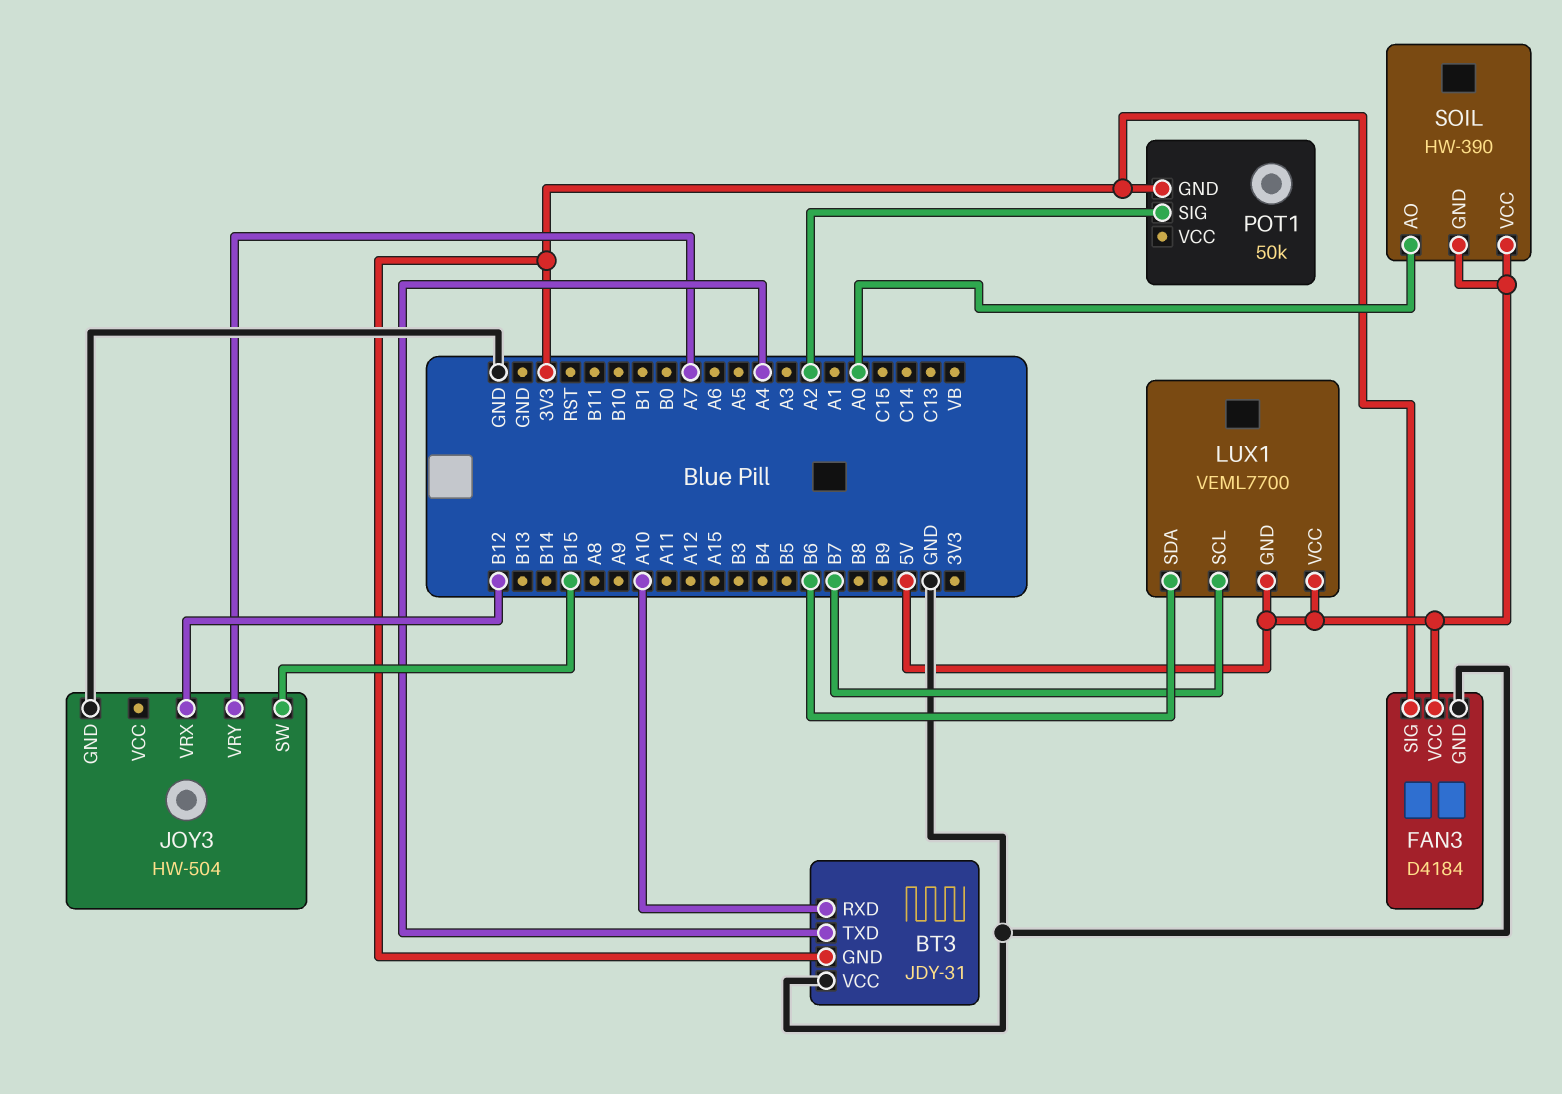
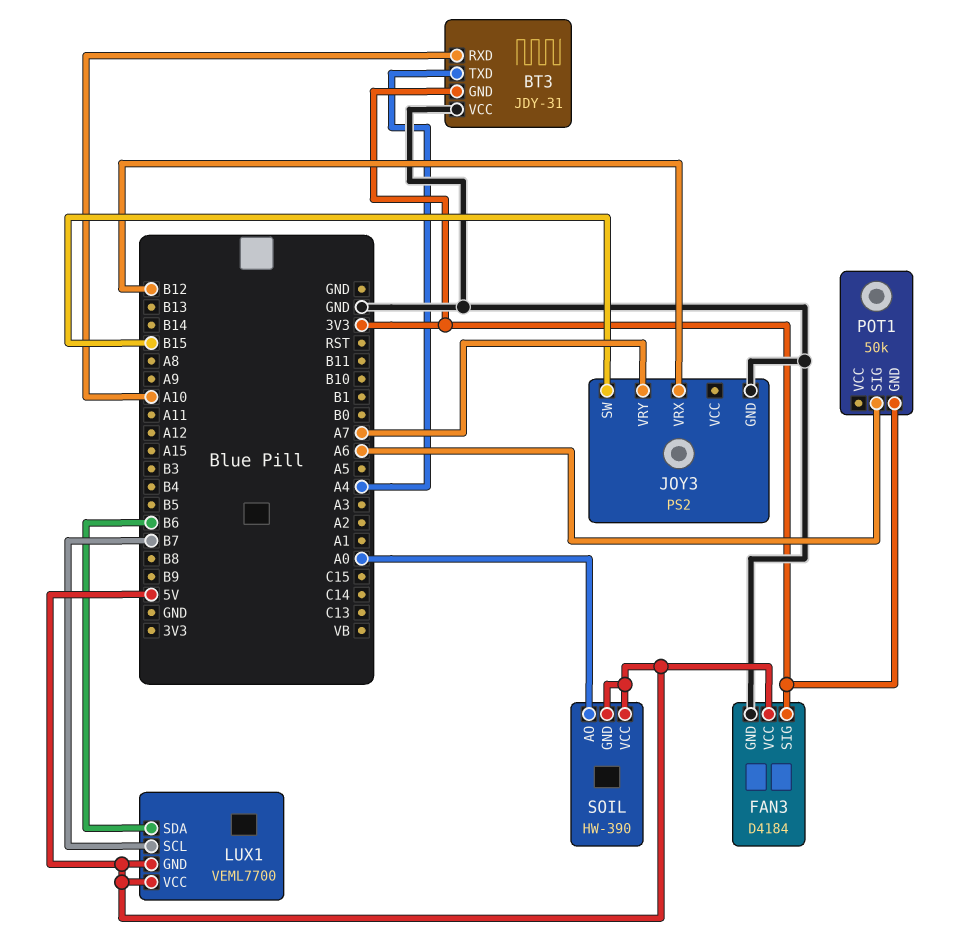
JOY3: HW-504 -> PS2
POT1 pin SIG: A2 -> A6

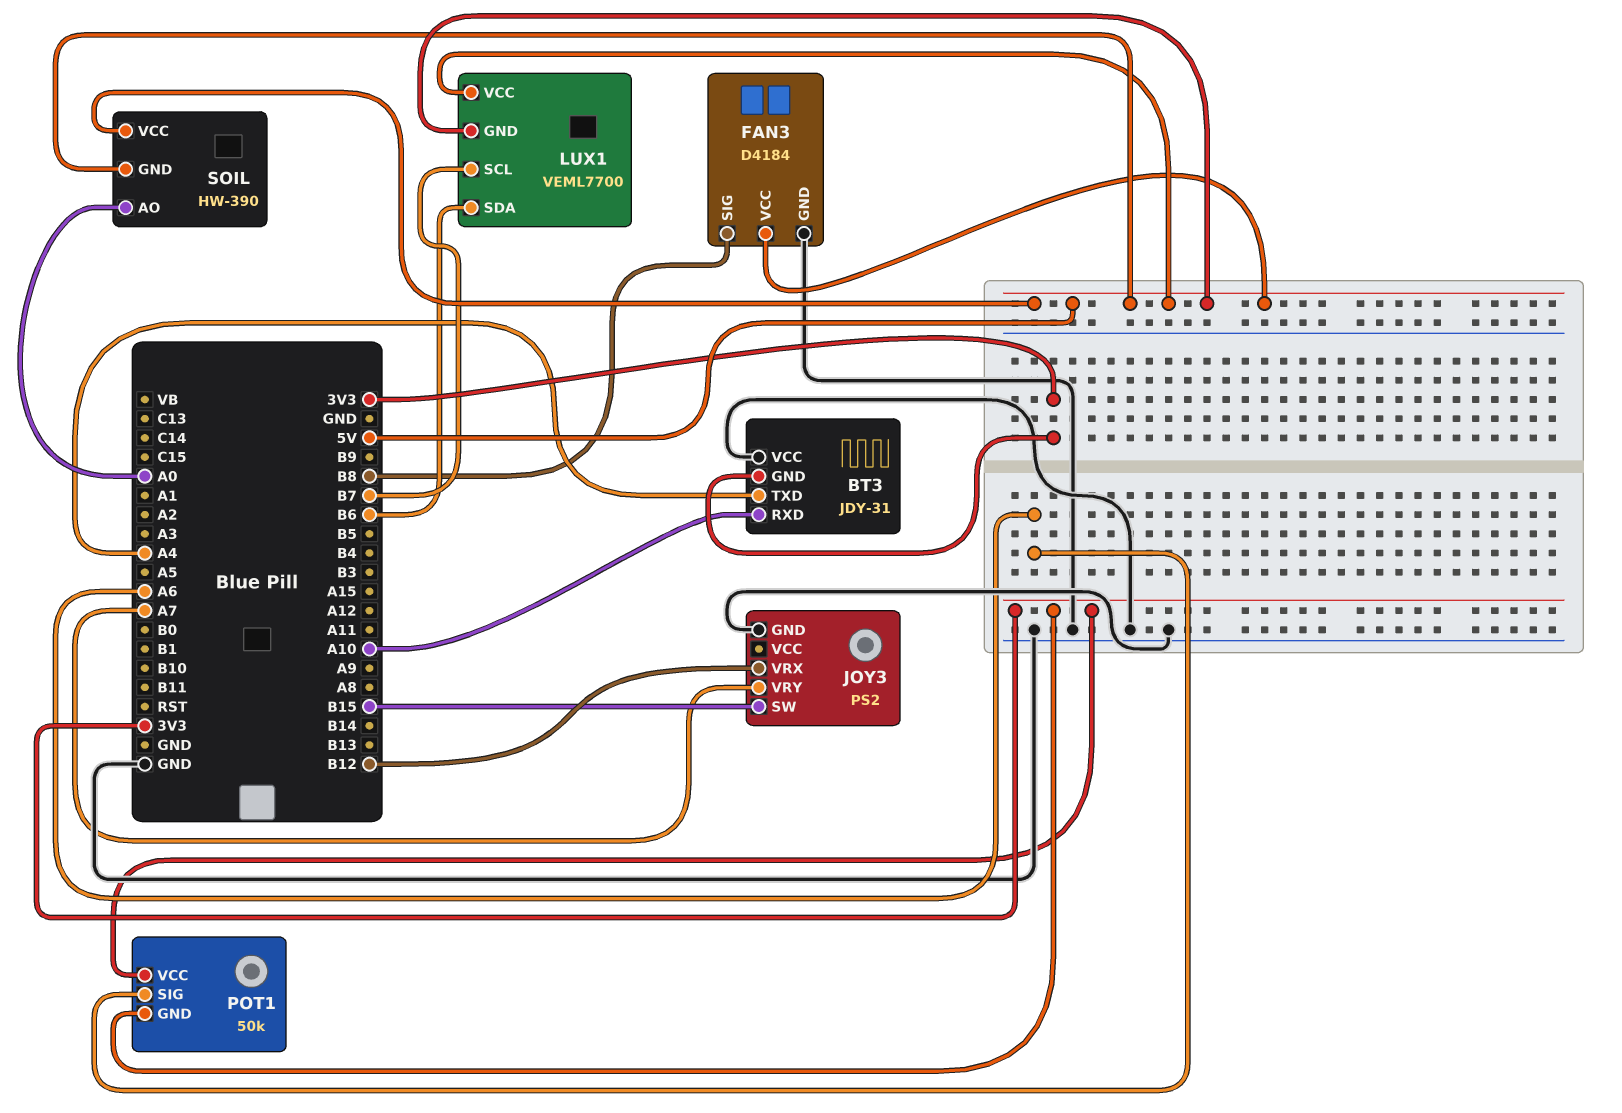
FAN3 pin SIG: 3V3 -> B8
POT1 pin VCC: none -> 3V3

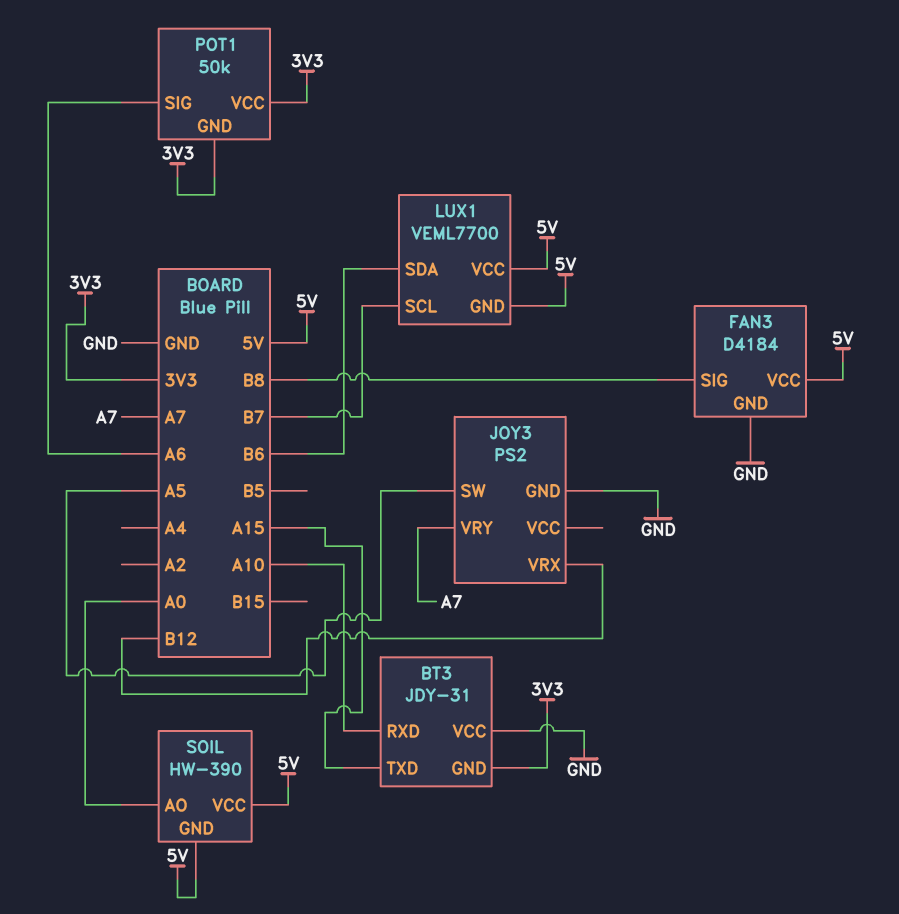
BT3 pin TXD: A4 -> A15
JOY3 pin SW: B15 -> A5

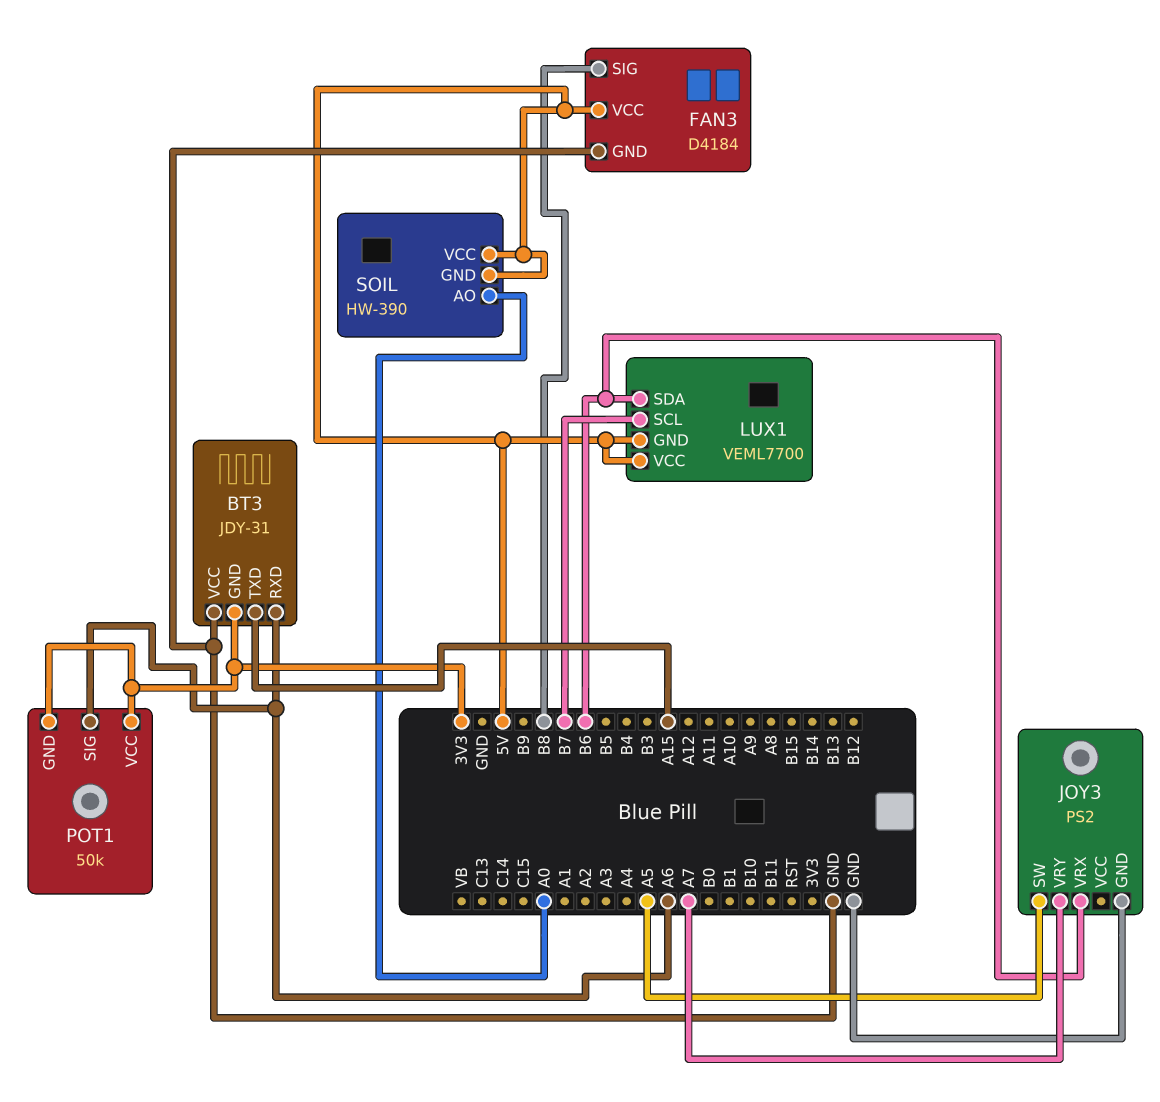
BT3 pin RXD: A10 -> A6
JOY3 pin VRX: B12 -> B6

